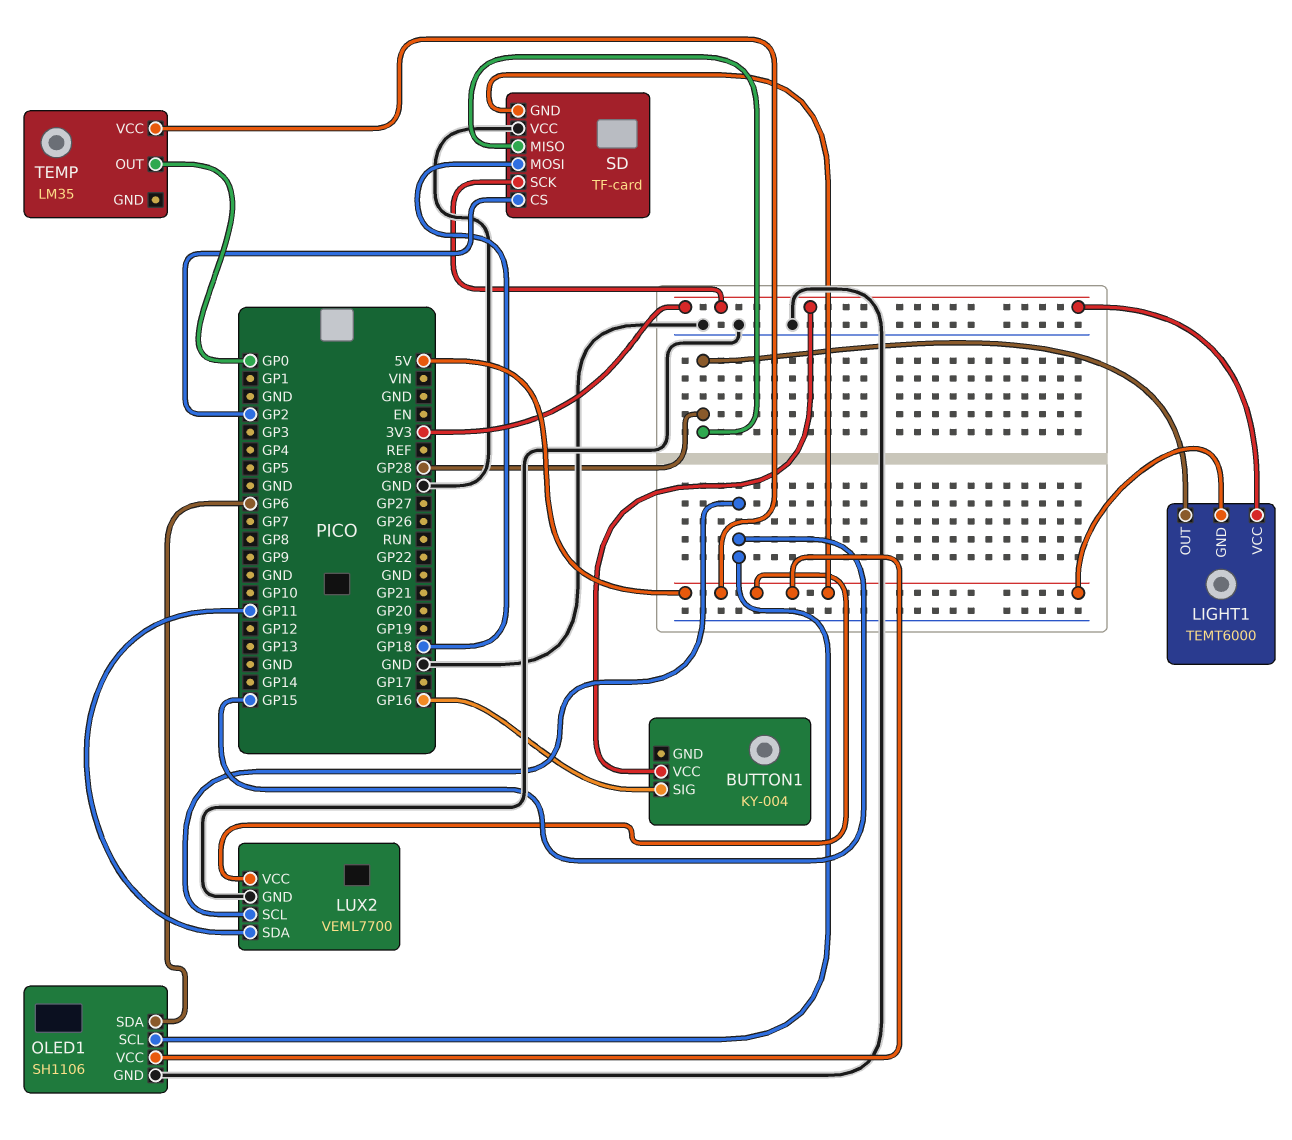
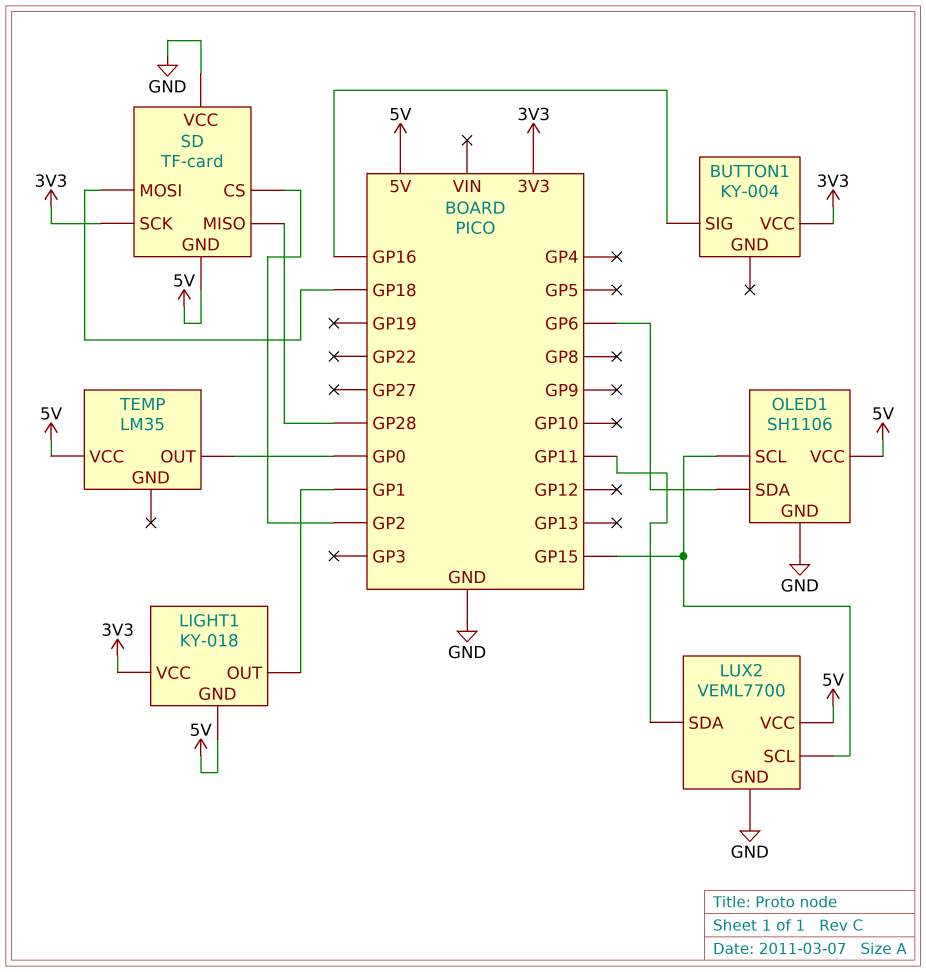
LIGHT1: TEMT6000 -> KY-018
LIGHT1 pin OUT: GP28 -> GP1

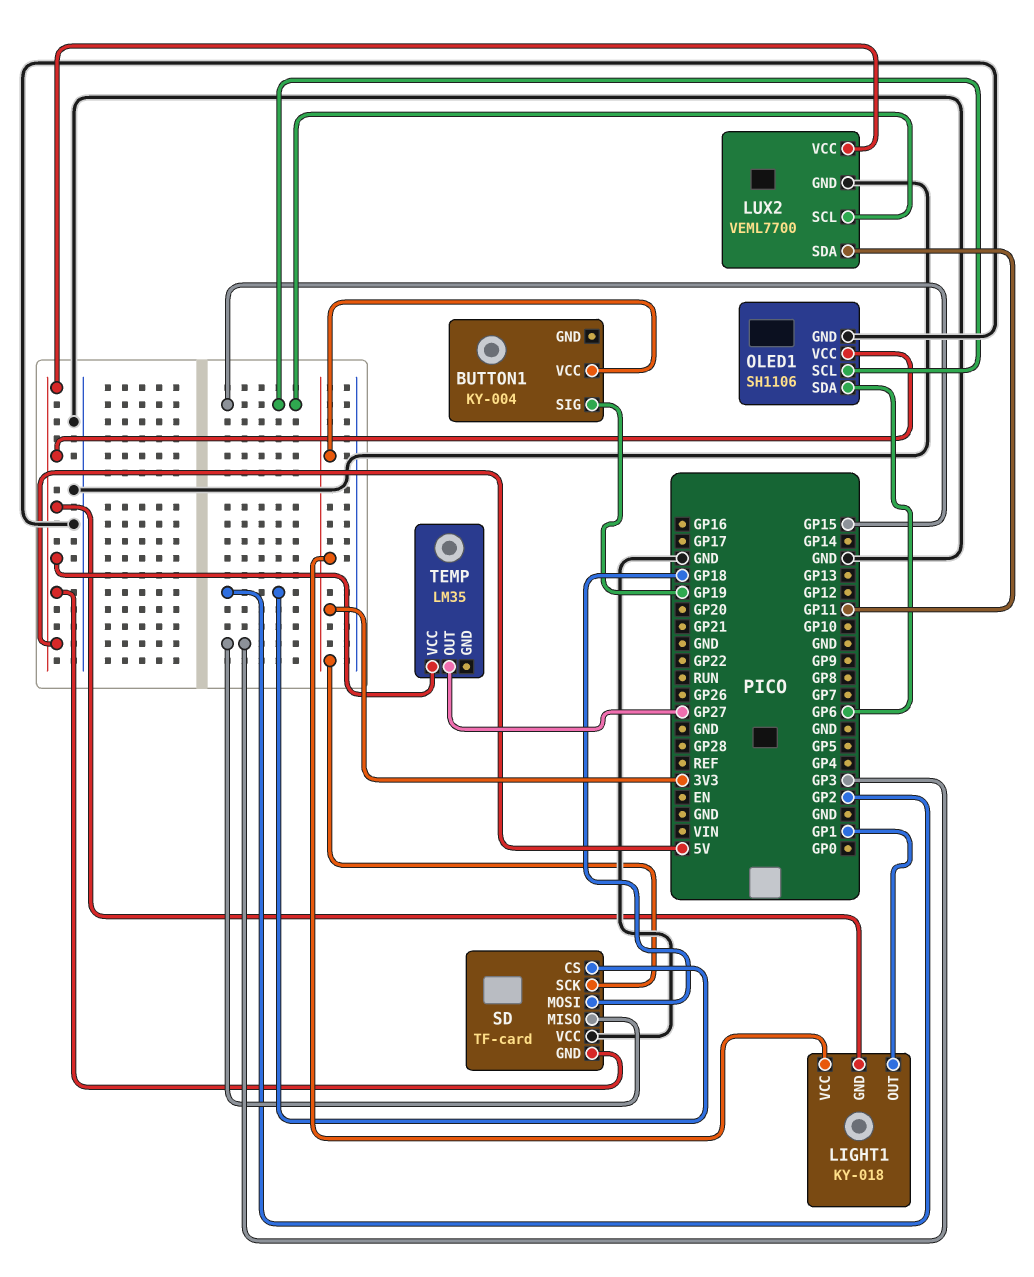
BUTTON1 pin SIG: GP16 -> GP19
SD pin MISO: GP28 -> GP3
TEMP pin OUT: GP0 -> GP27

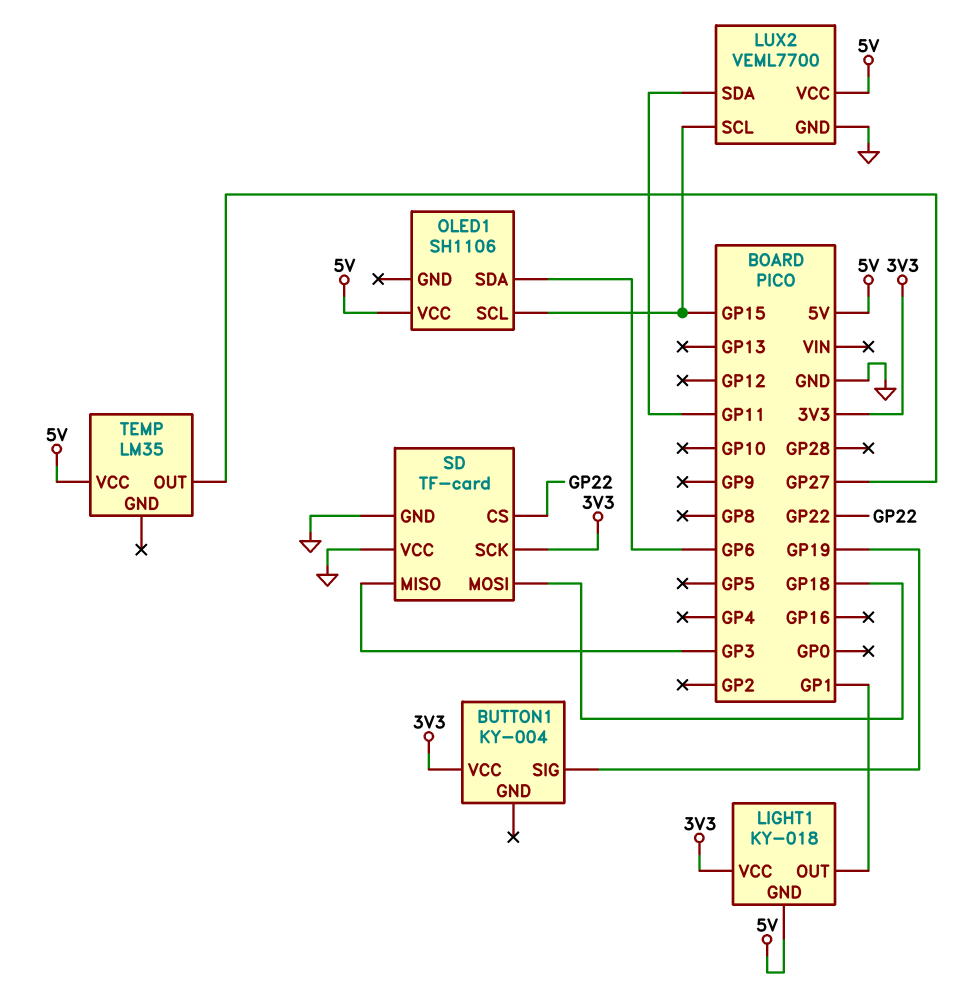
OLED1 pin GND: GND -> none
SD pin CS: GP2 -> GP22
SD pin GND: 5V -> GND

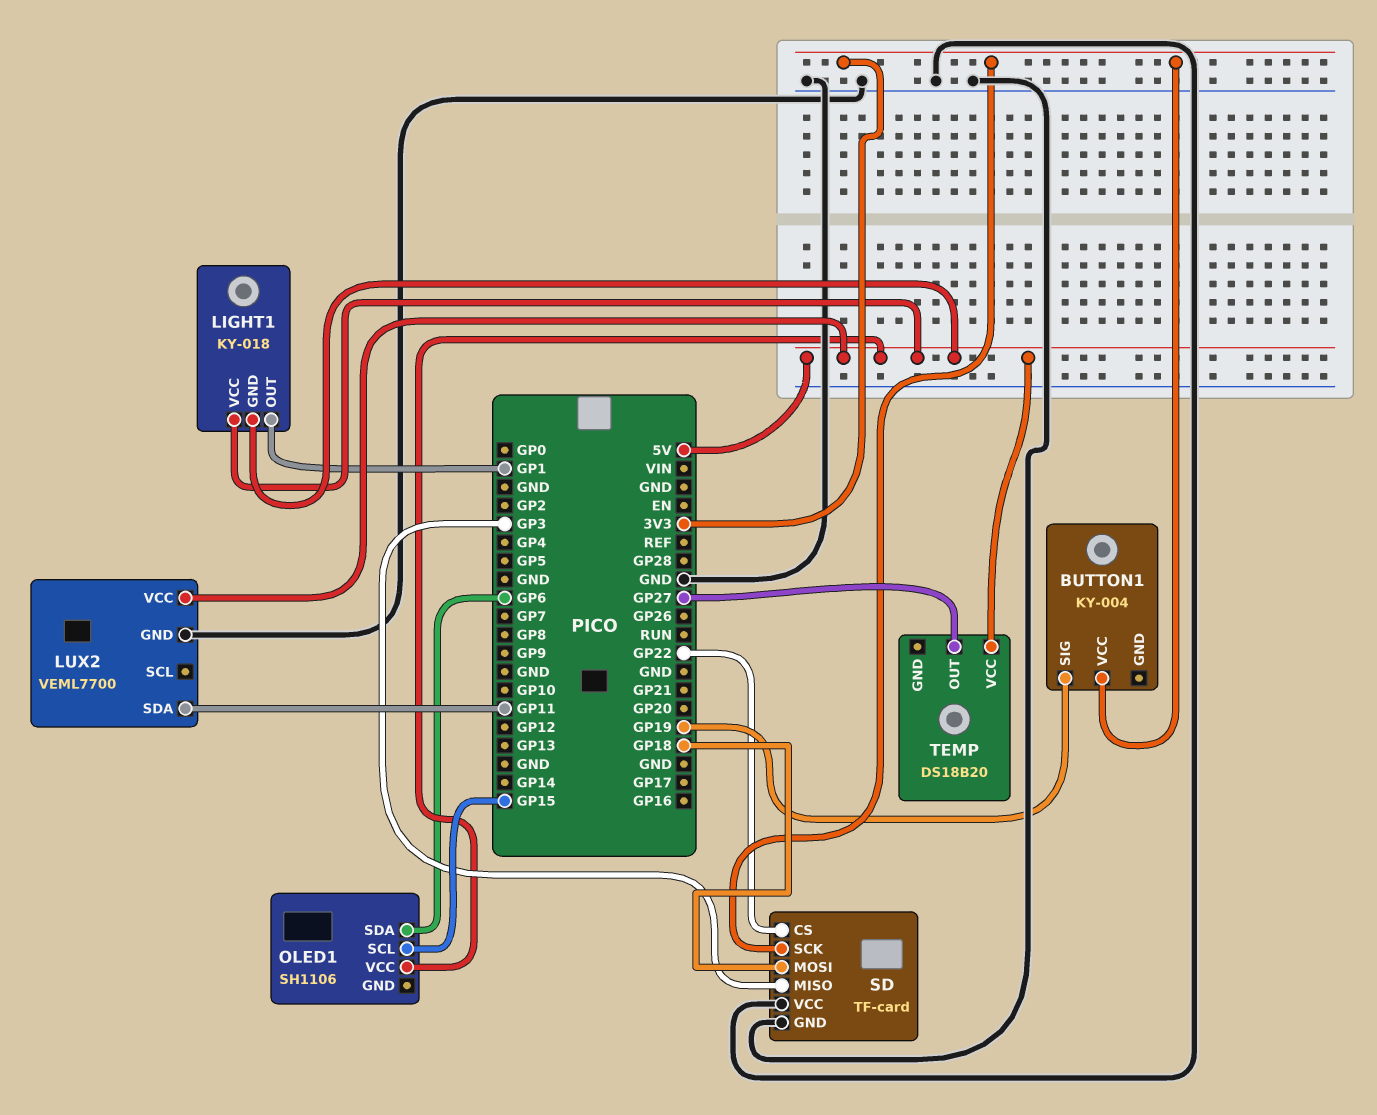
LIGHT1 pin VCC: 3V3 -> 5V
LUX2 pin SCL: GP15 -> none
TEMP: LM35 -> DS18B20

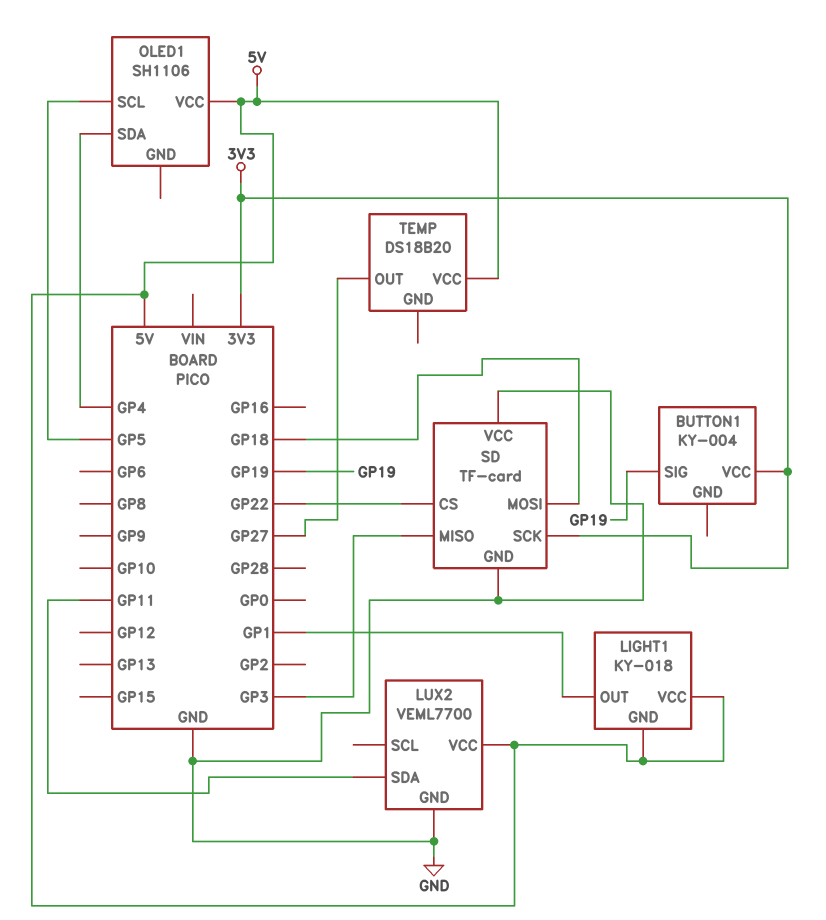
OLED1 pin SCL: GP15 -> GP5
OLED1 pin SDA: GP6 -> GP4

